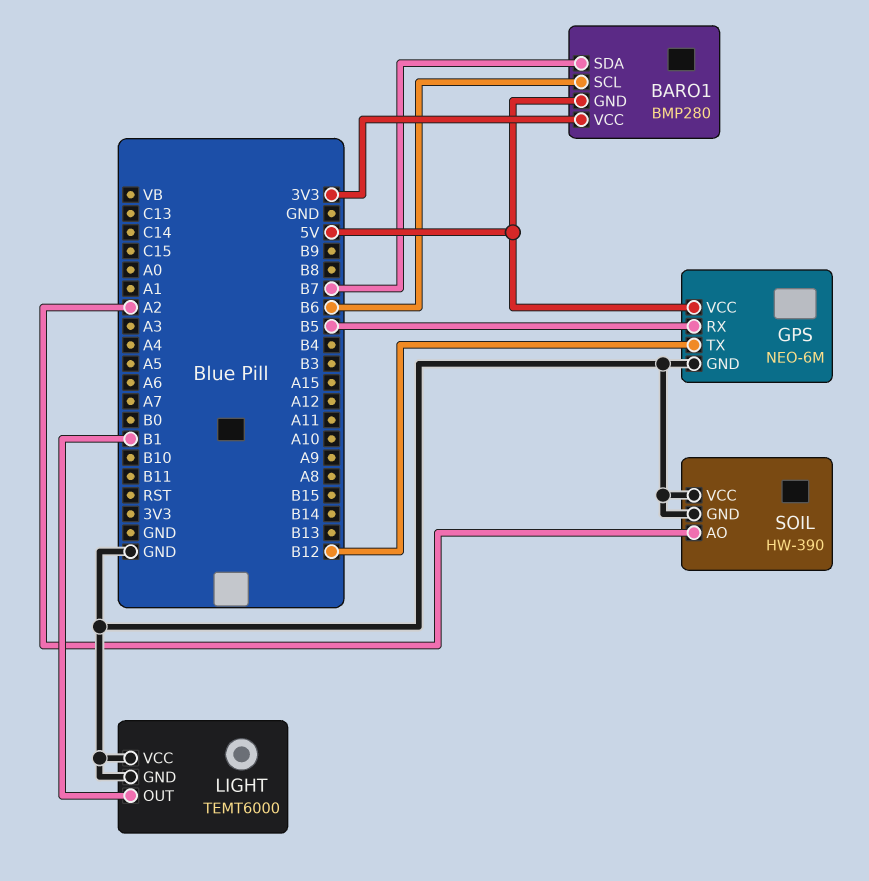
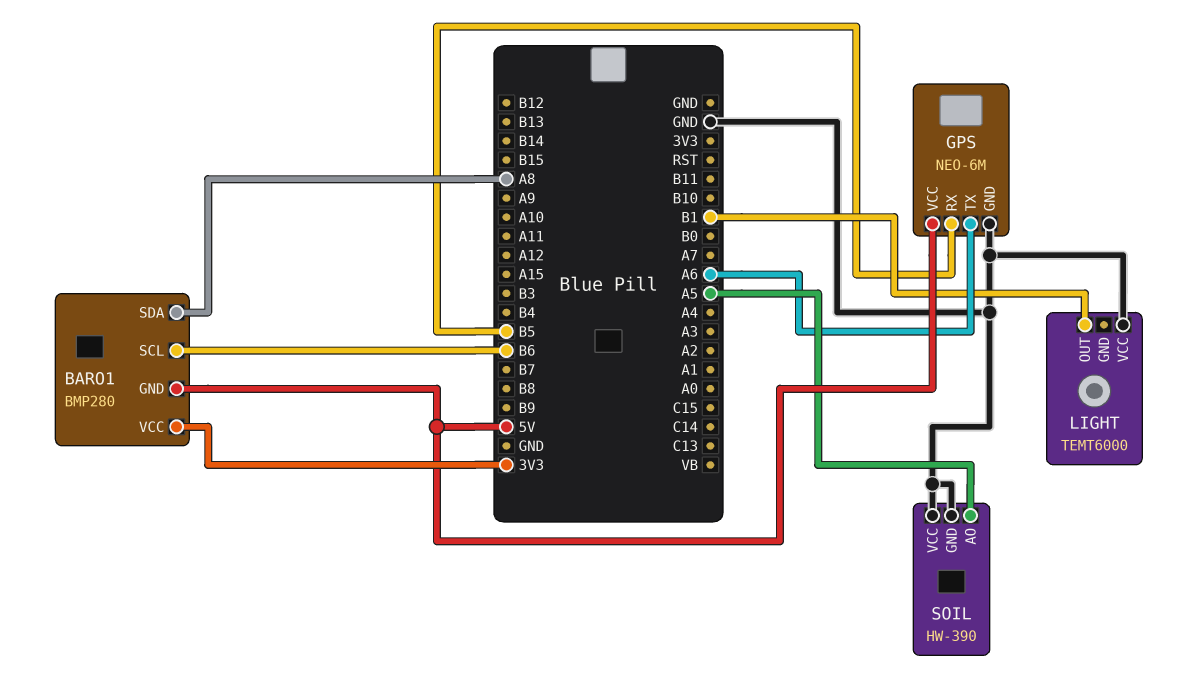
BARO1 pin SDA: B7 -> A8
GPS pin TX: B12 -> A6
LIGHT pin GND: GND -> none
SOIL pin AO: A2 -> A5

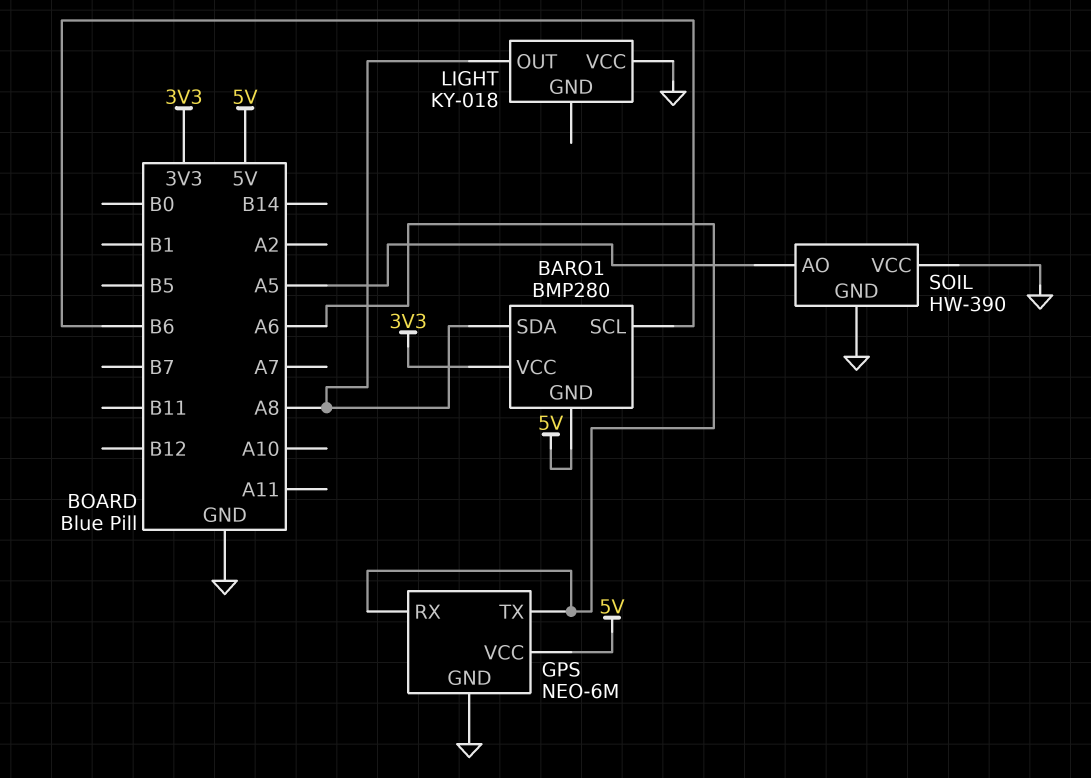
GPS pin RX: B5 -> A6
LIGHT: TEMT6000 -> KY-018
LIGHT pin OUT: B1 -> A8

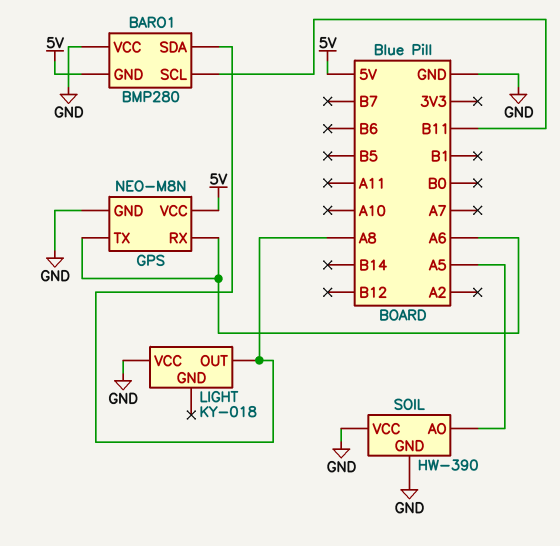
BARO1 pin SCL: B6 -> B11
BARO1 pin VCC: 3V3 -> GND
GPS: NEO-6M -> NEO-M8N

